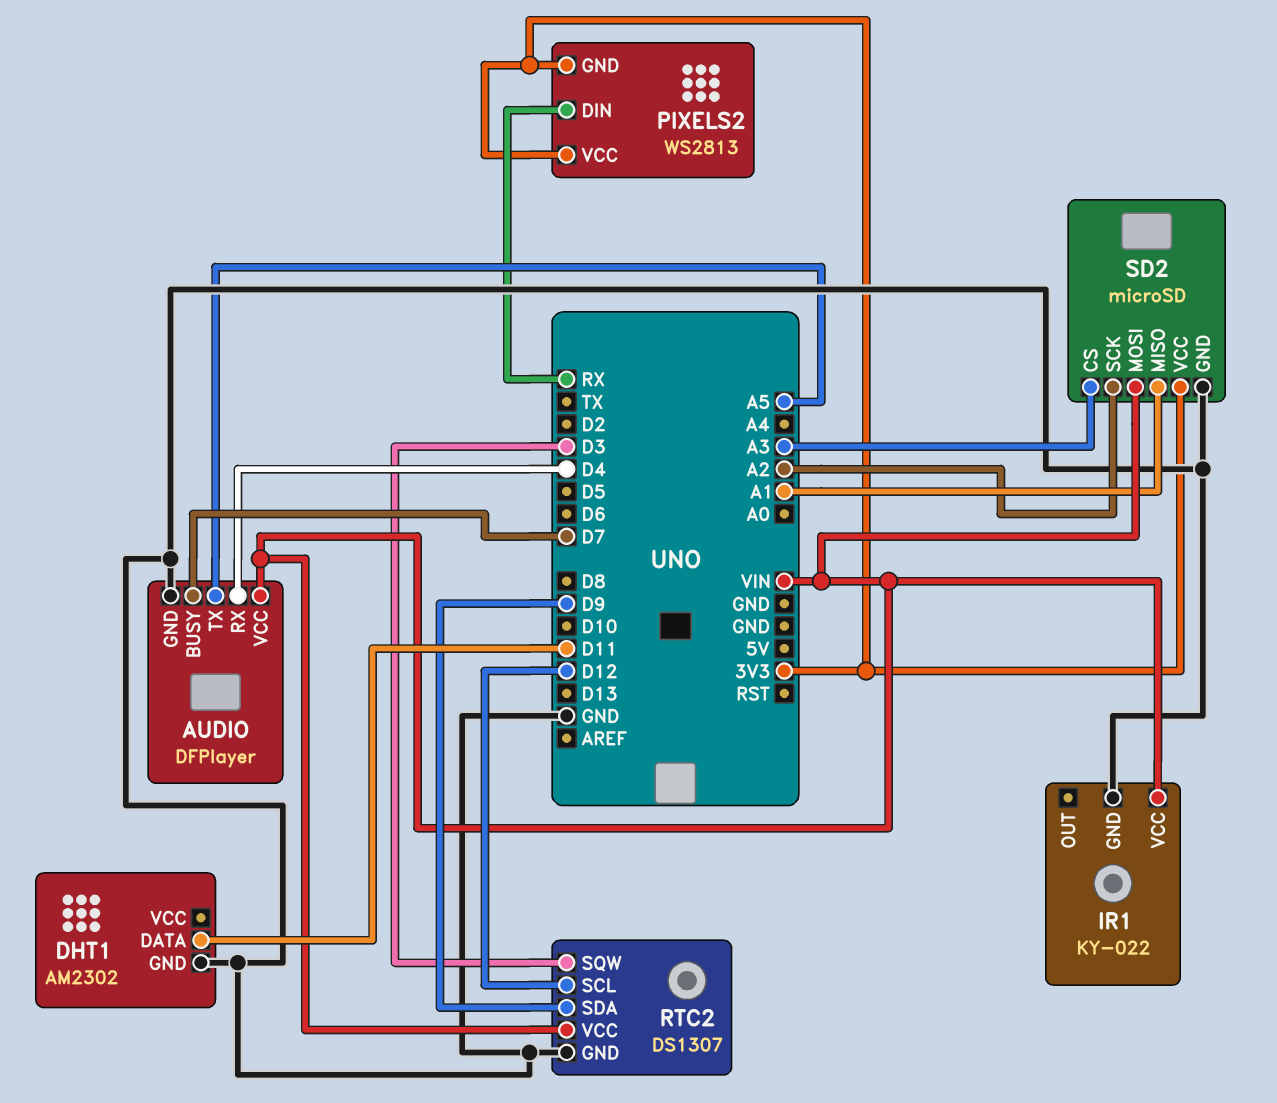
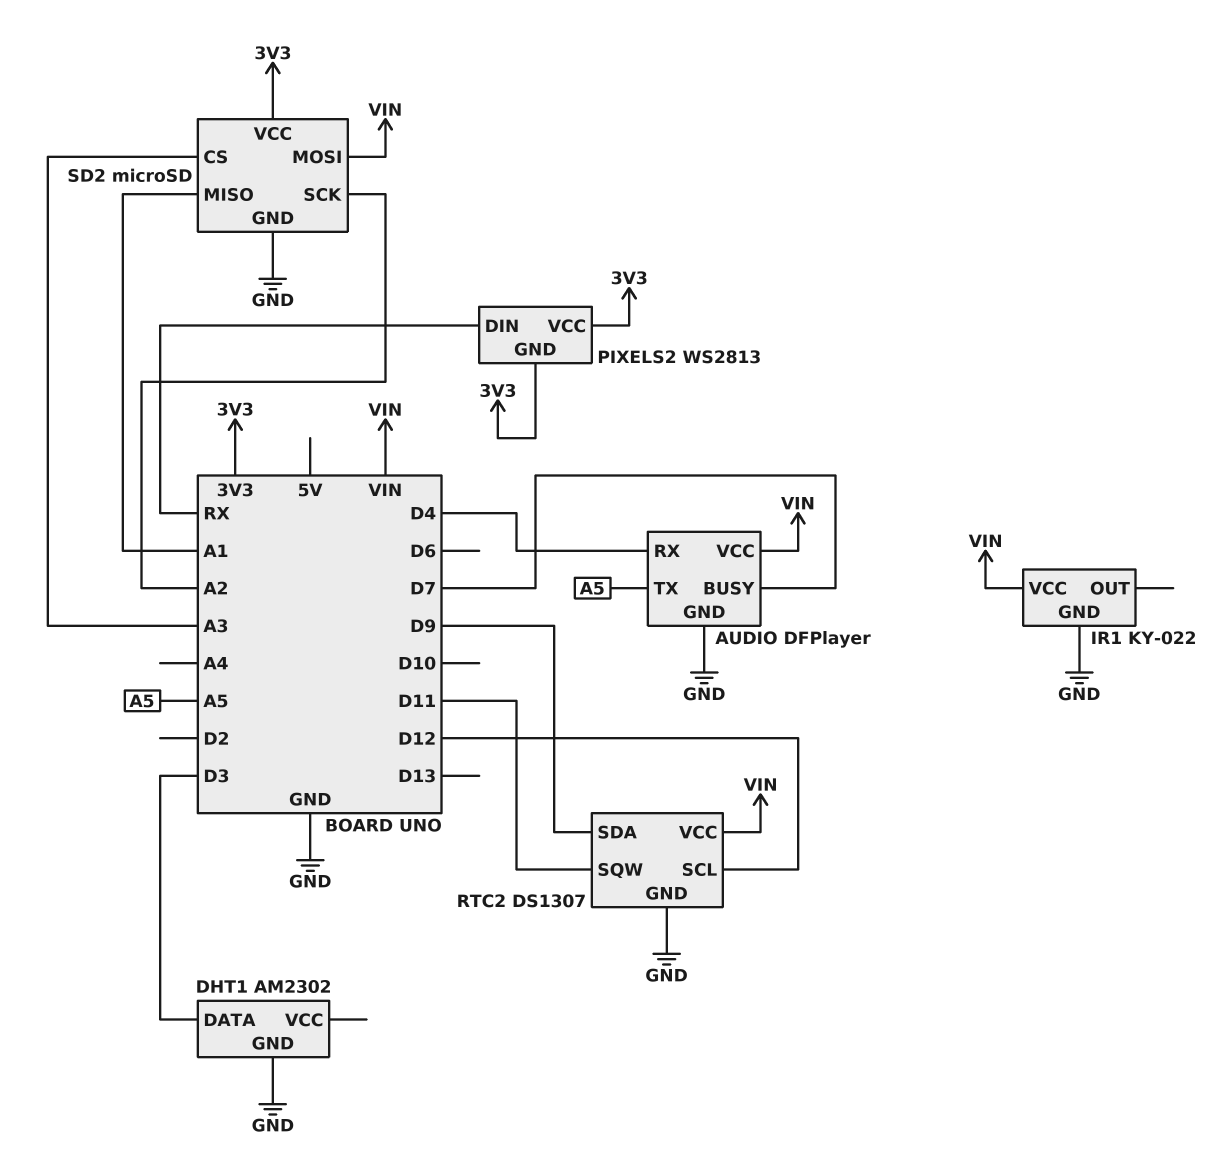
DHT1 pin DATA: D11 -> D3
RTC2 pin SQW: D3 -> D11

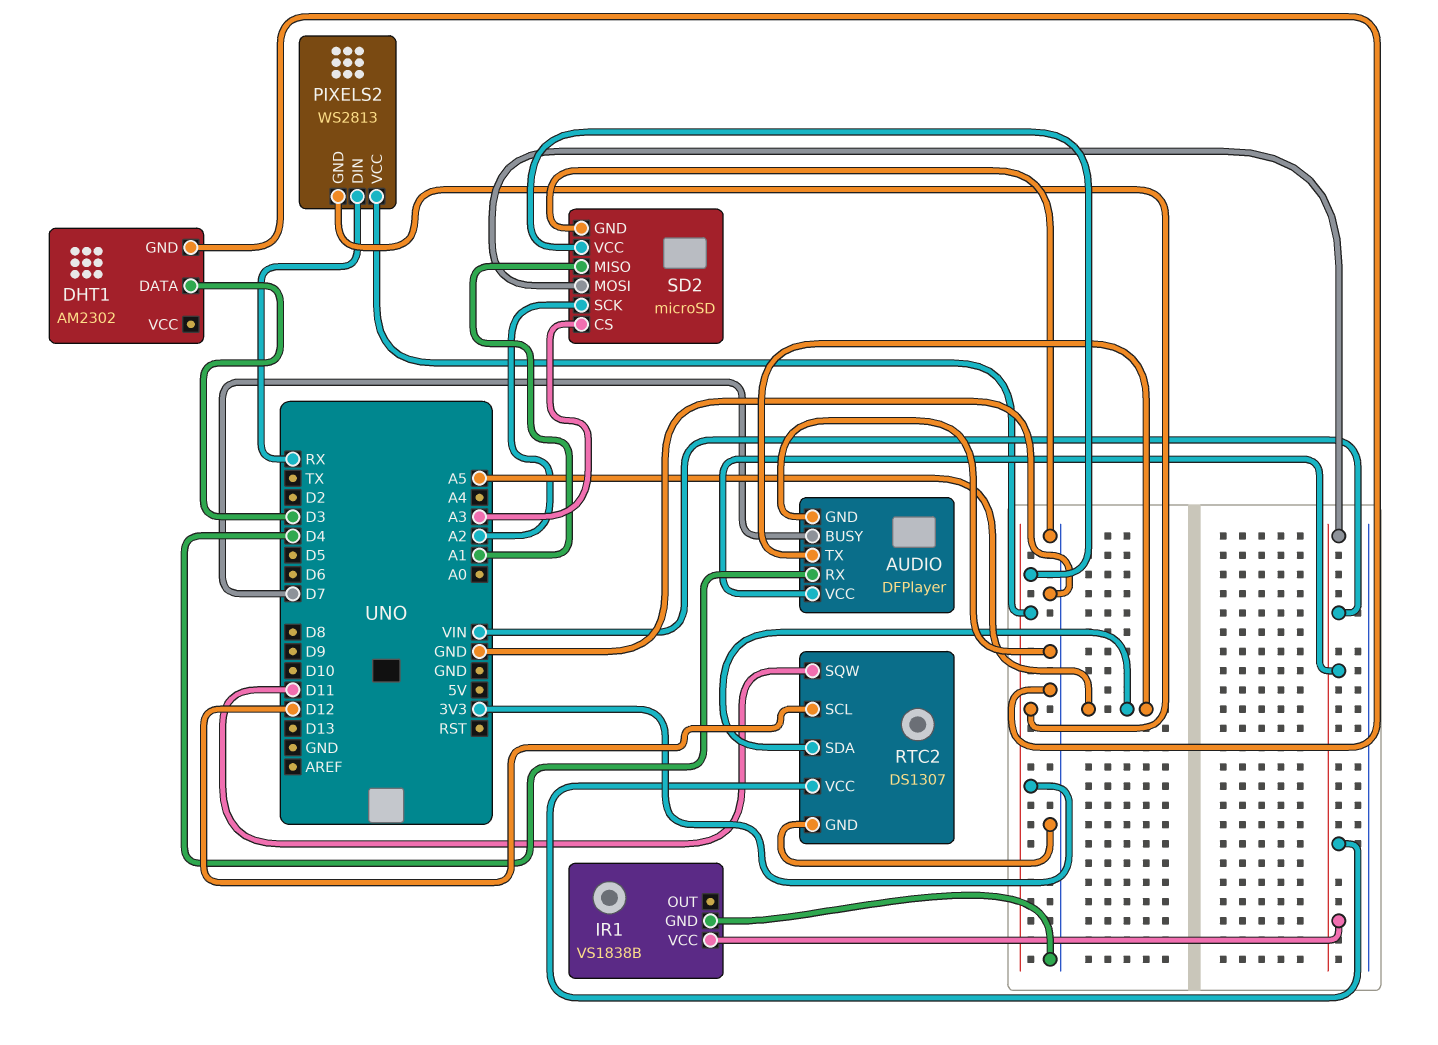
IR1: KY-022 -> VS1838B
RTC2 pin SDA: D9 -> A5

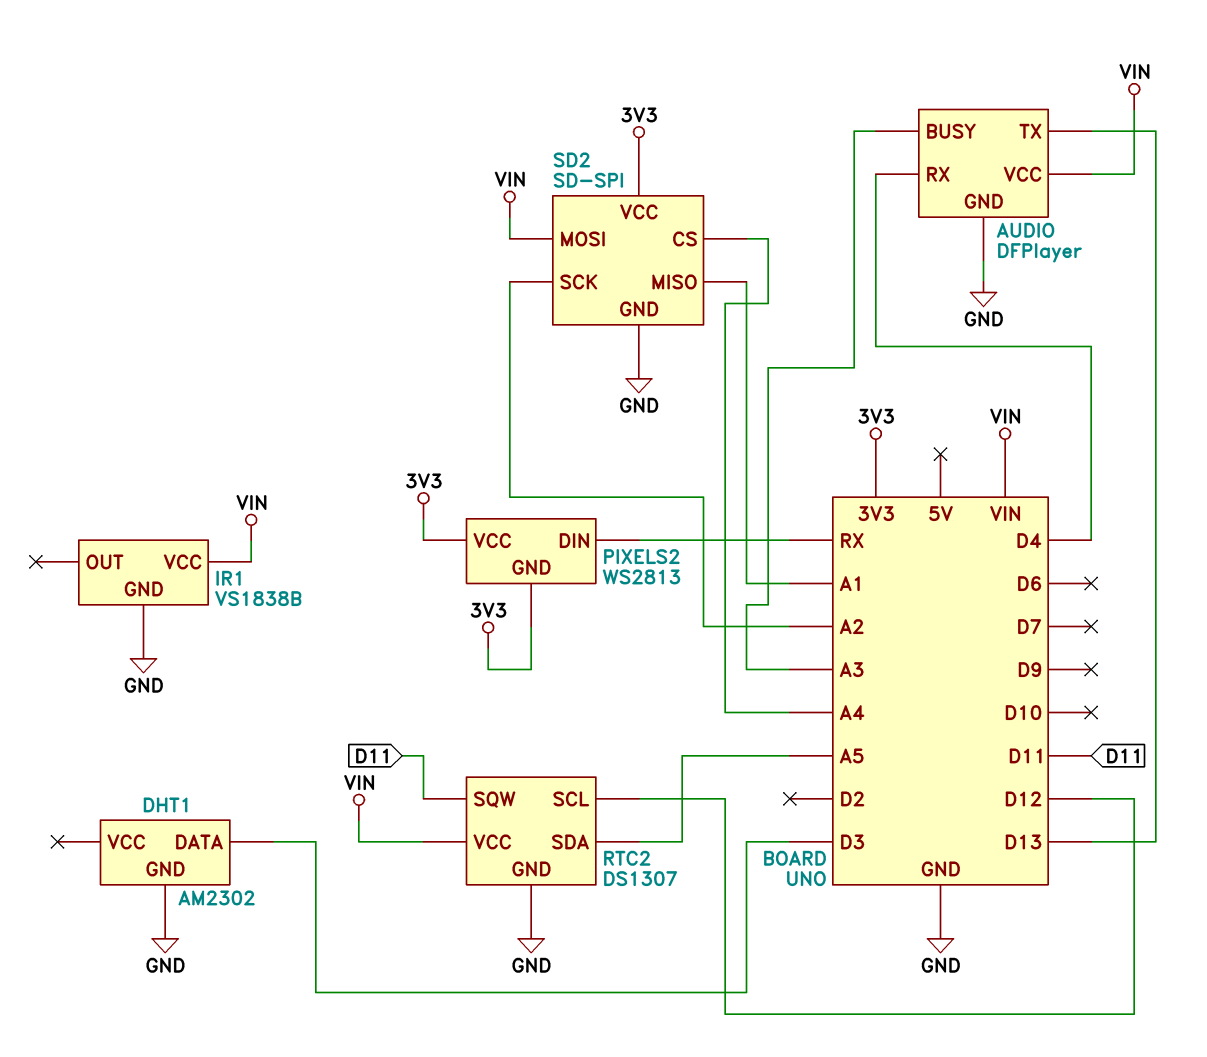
AUDIO pin BUSY: D7 -> A3
AUDIO pin TX: A5 -> D13
SD2: microSD -> SD-SPI
SD2 pin CS: A3 -> A4

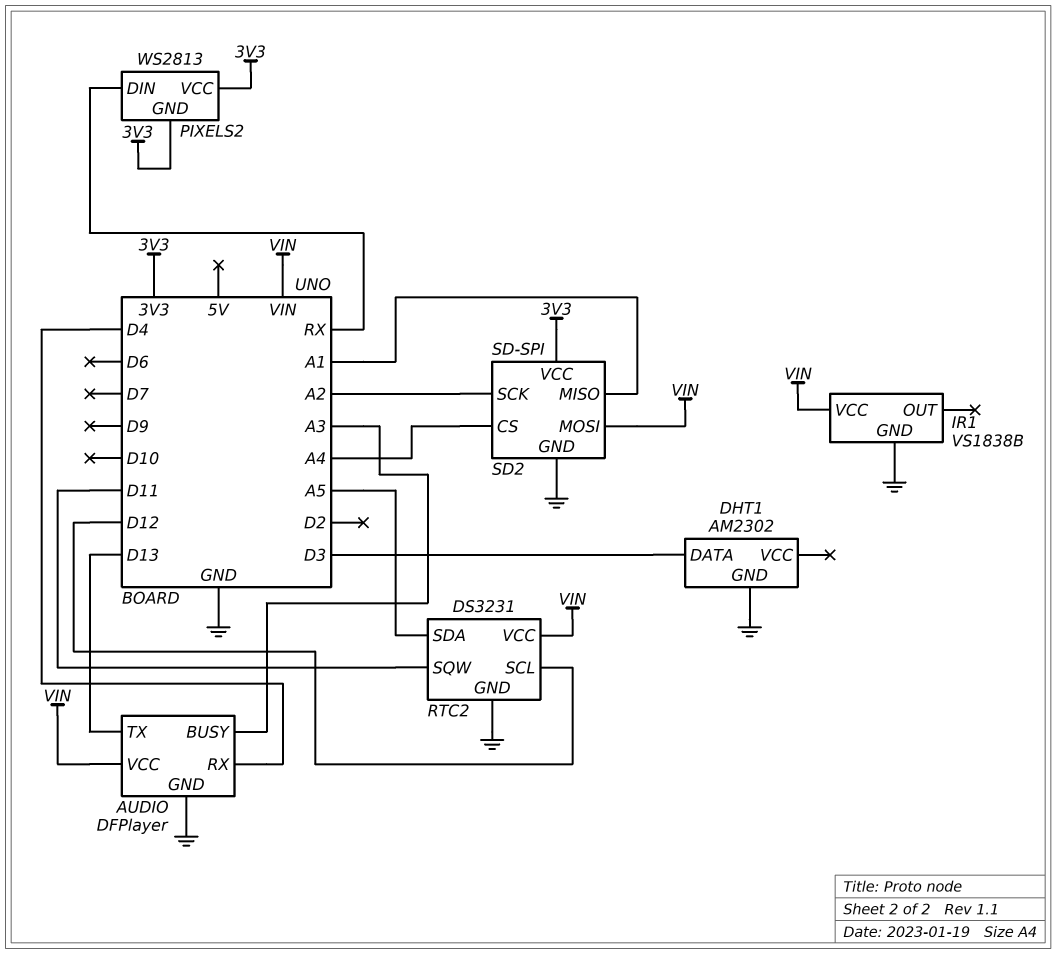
RTC2: DS1307 -> DS3231

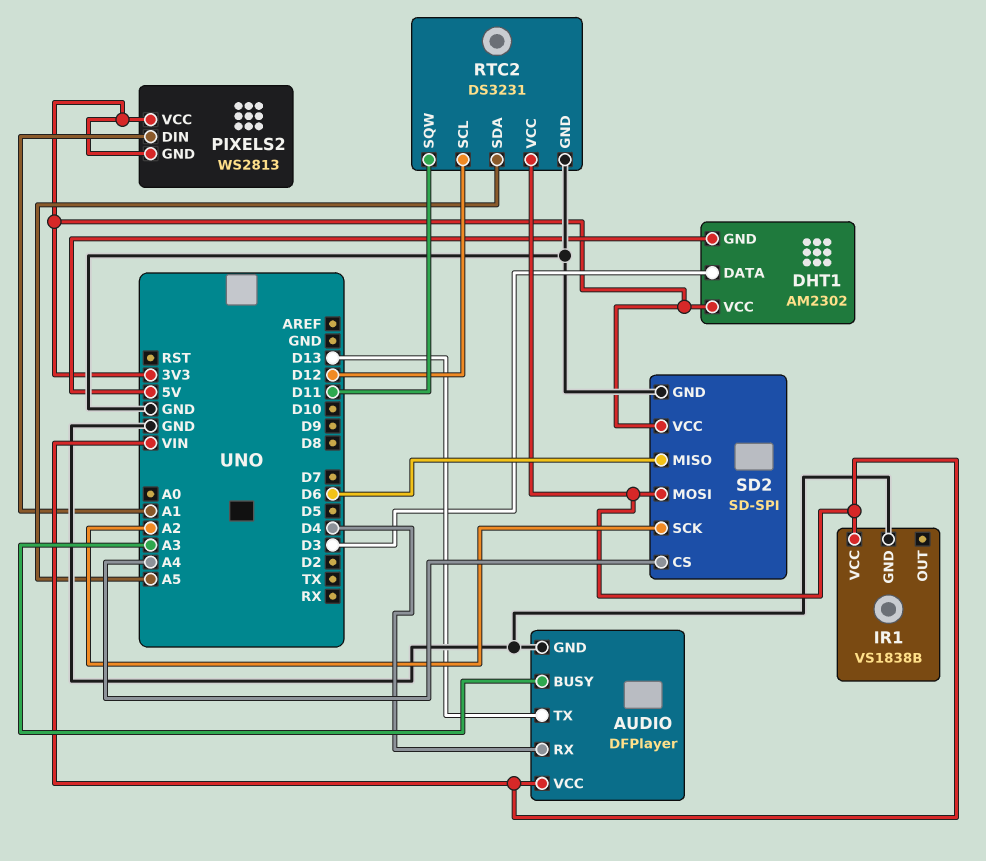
DHT1 pin GND: GND -> 5V
DHT1 pin VCC: none -> 3V3
PIXELS2 pin DIN: RX -> A1
SD2 pin MISO: A1 -> D6

